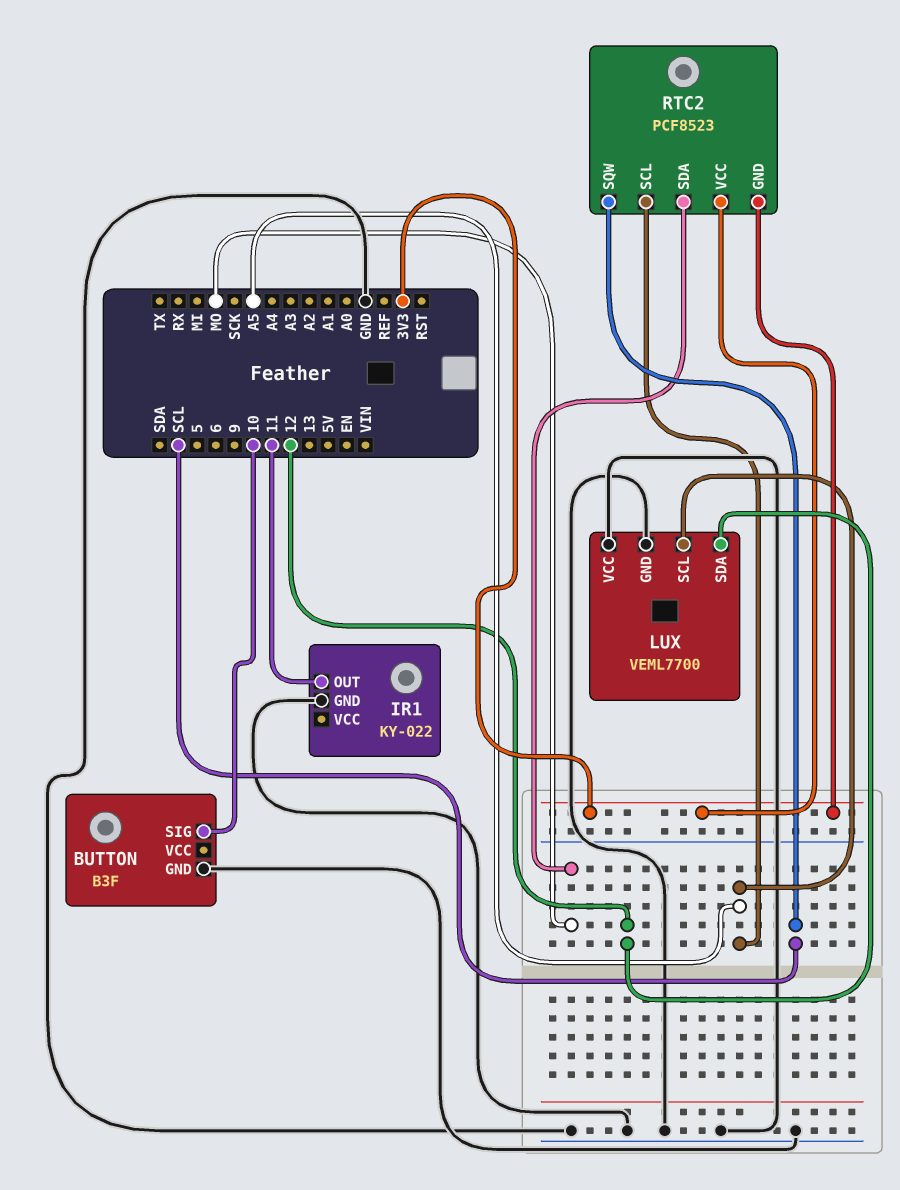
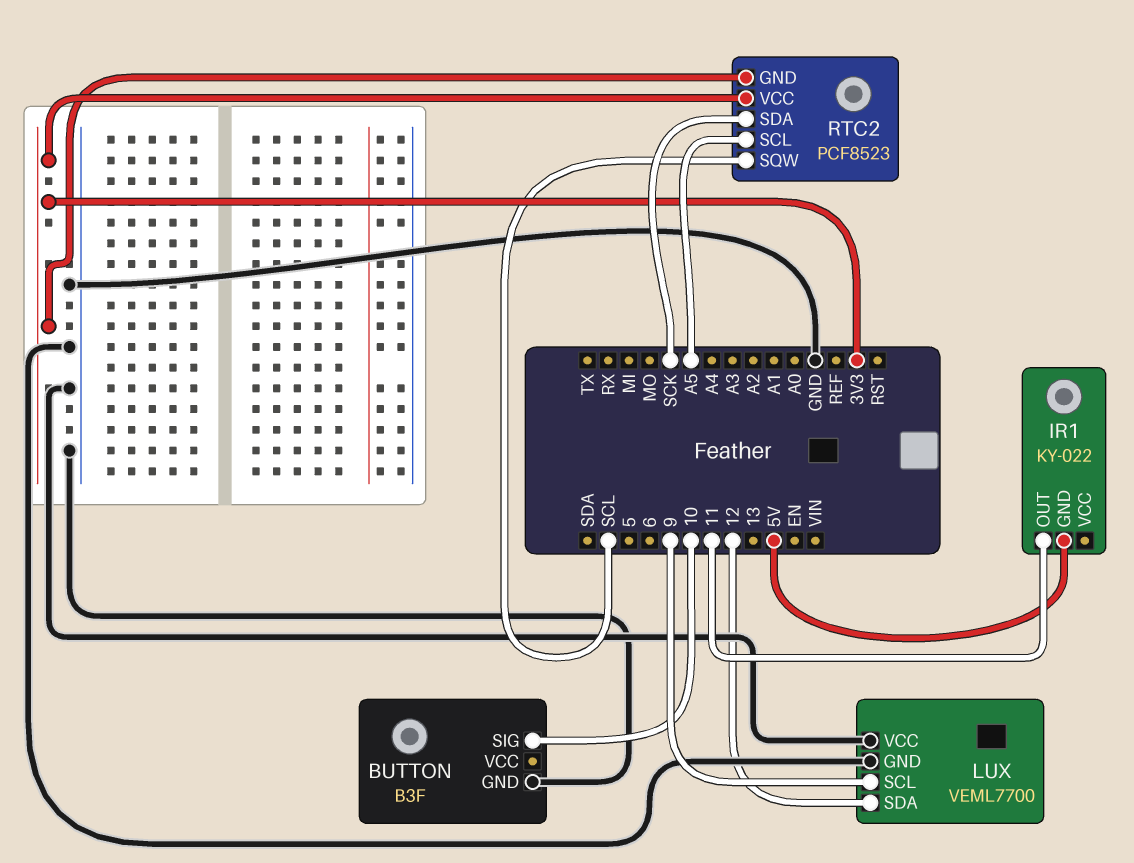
IR1 pin GND: GND -> 5V
LUX pin SCL: A5 -> 9
RTC2 pin SDA: MO -> SCK

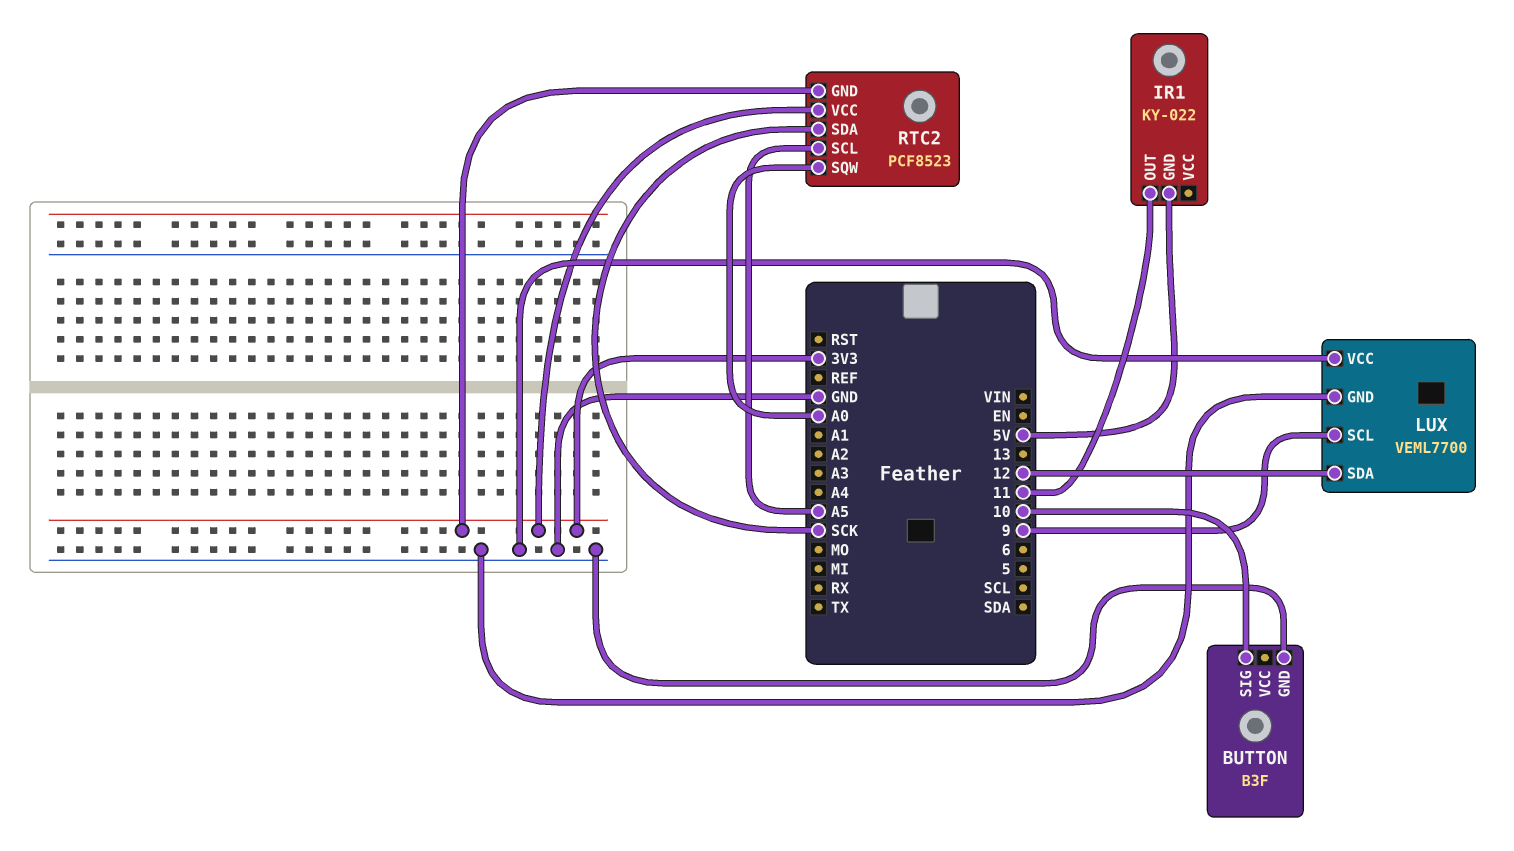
RTC2 pin SQW: SCL -> A0

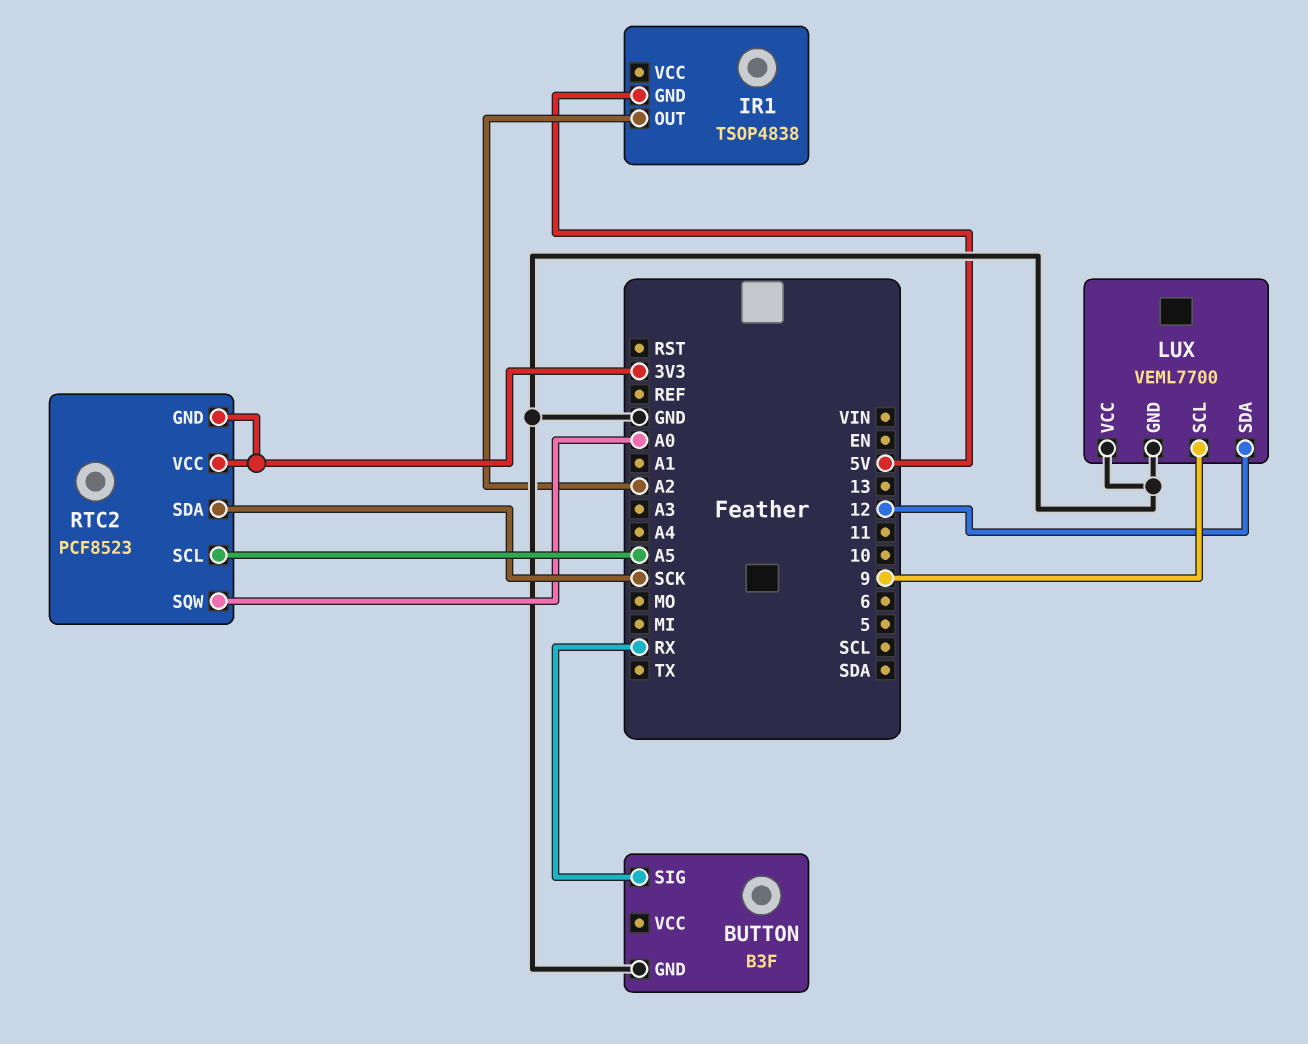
BUTTON pin SIG: 10 -> RX
IR1: KY-022 -> TSOP4838
IR1 pin OUT: 11 -> A2

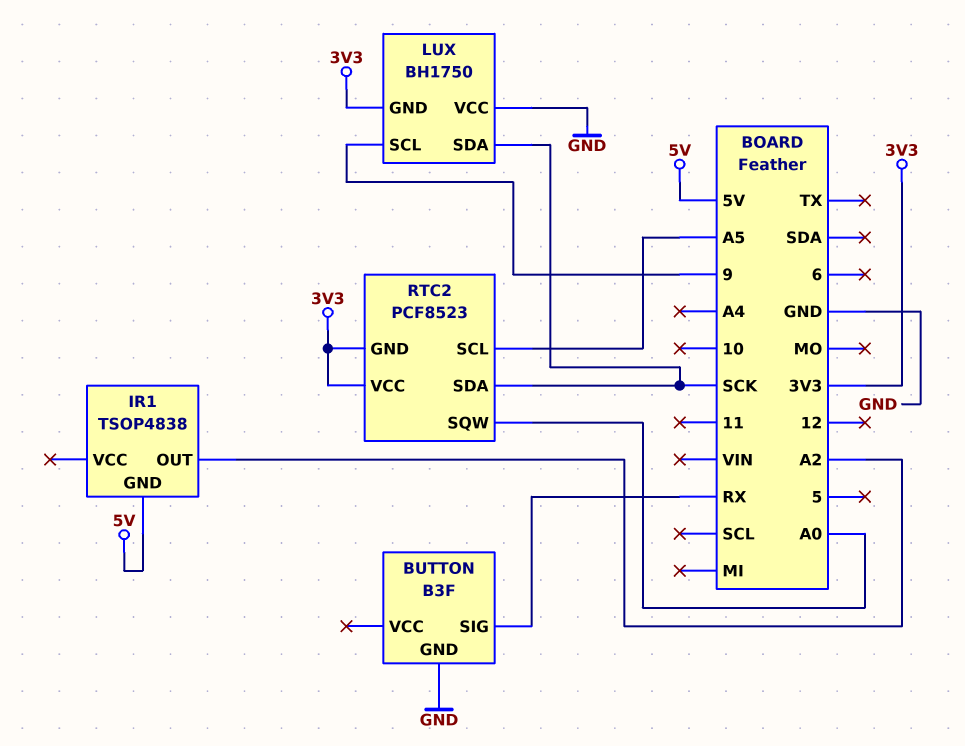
LUX: VEML7700 -> BH1750
LUX pin GND: GND -> 3V3
LUX pin SDA: 12 -> SCK

